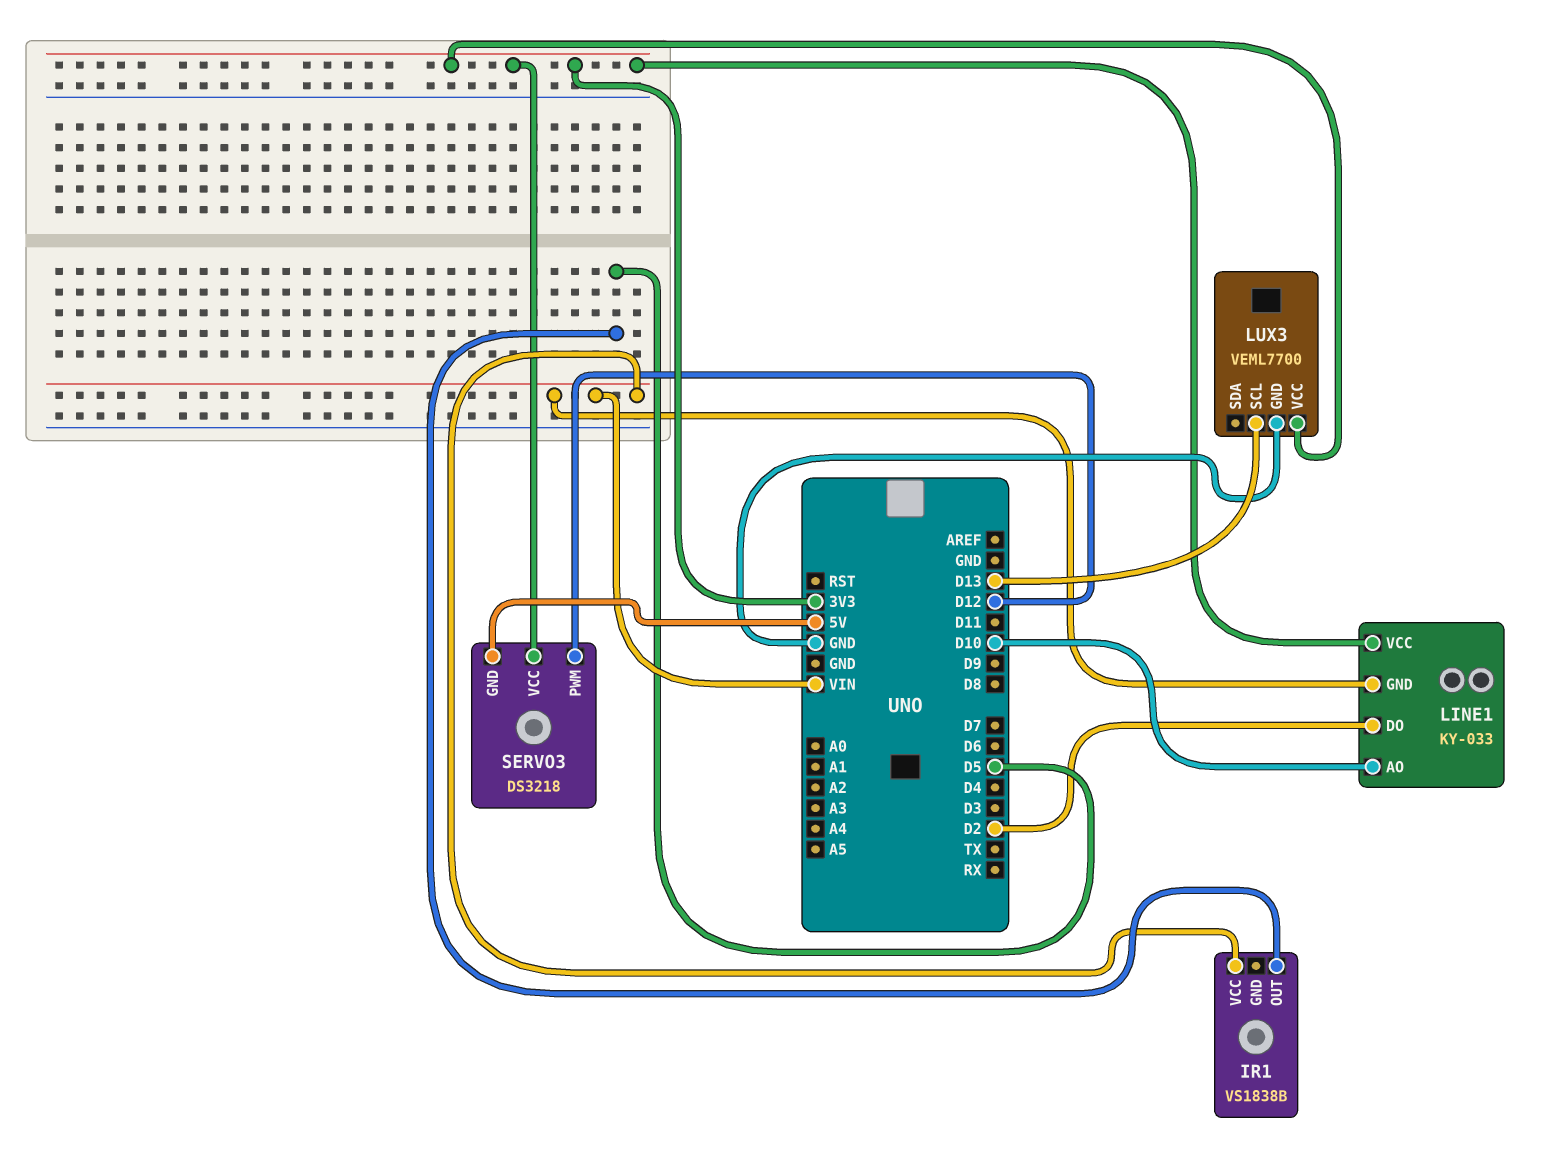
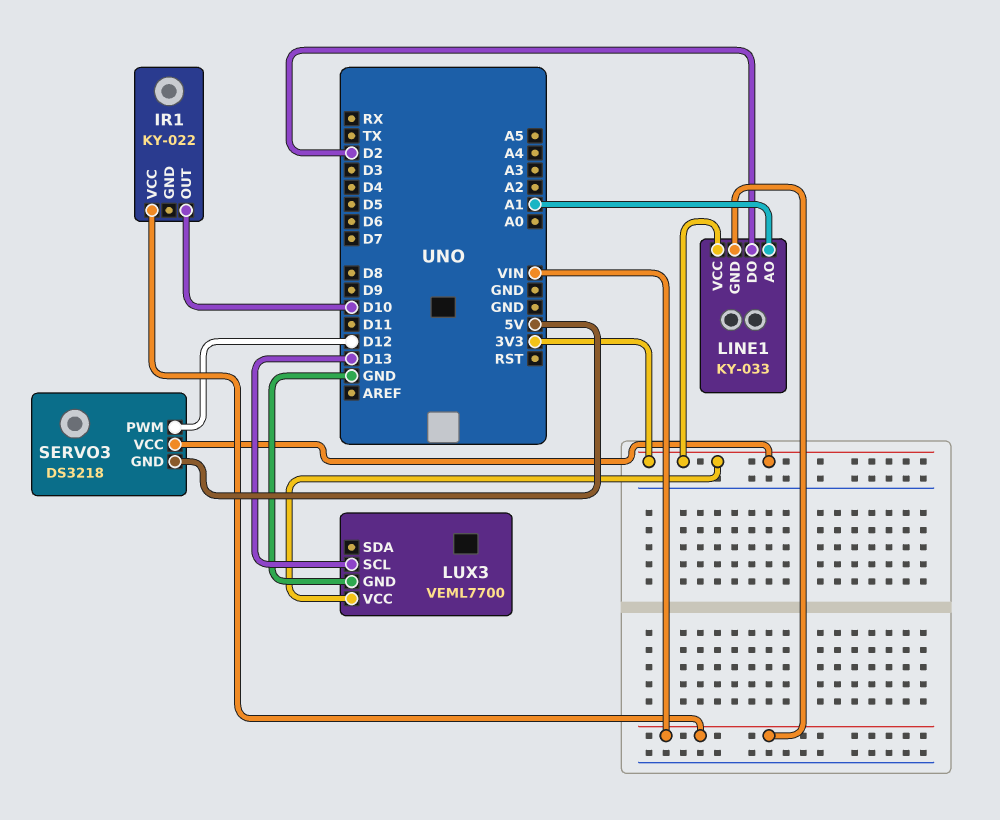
IR1: VS1838B -> KY-022
IR1 pin OUT: D5 -> D10
LINE1 pin AO: D10 -> A1

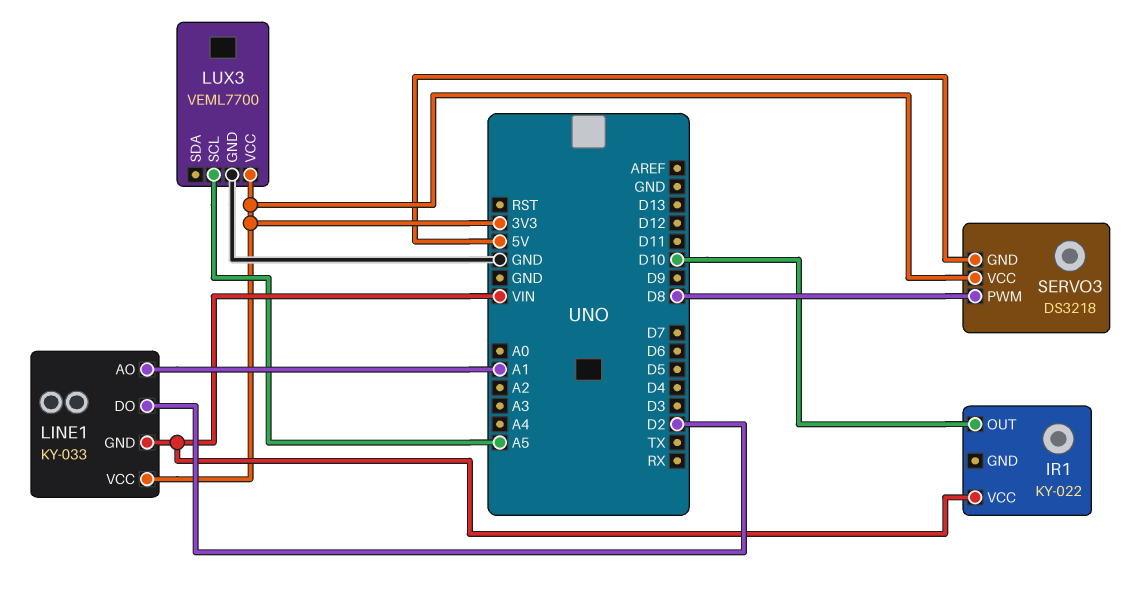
LUX3 pin SCL: D13 -> A5
SERVO3 pin PWM: D12 -> D8

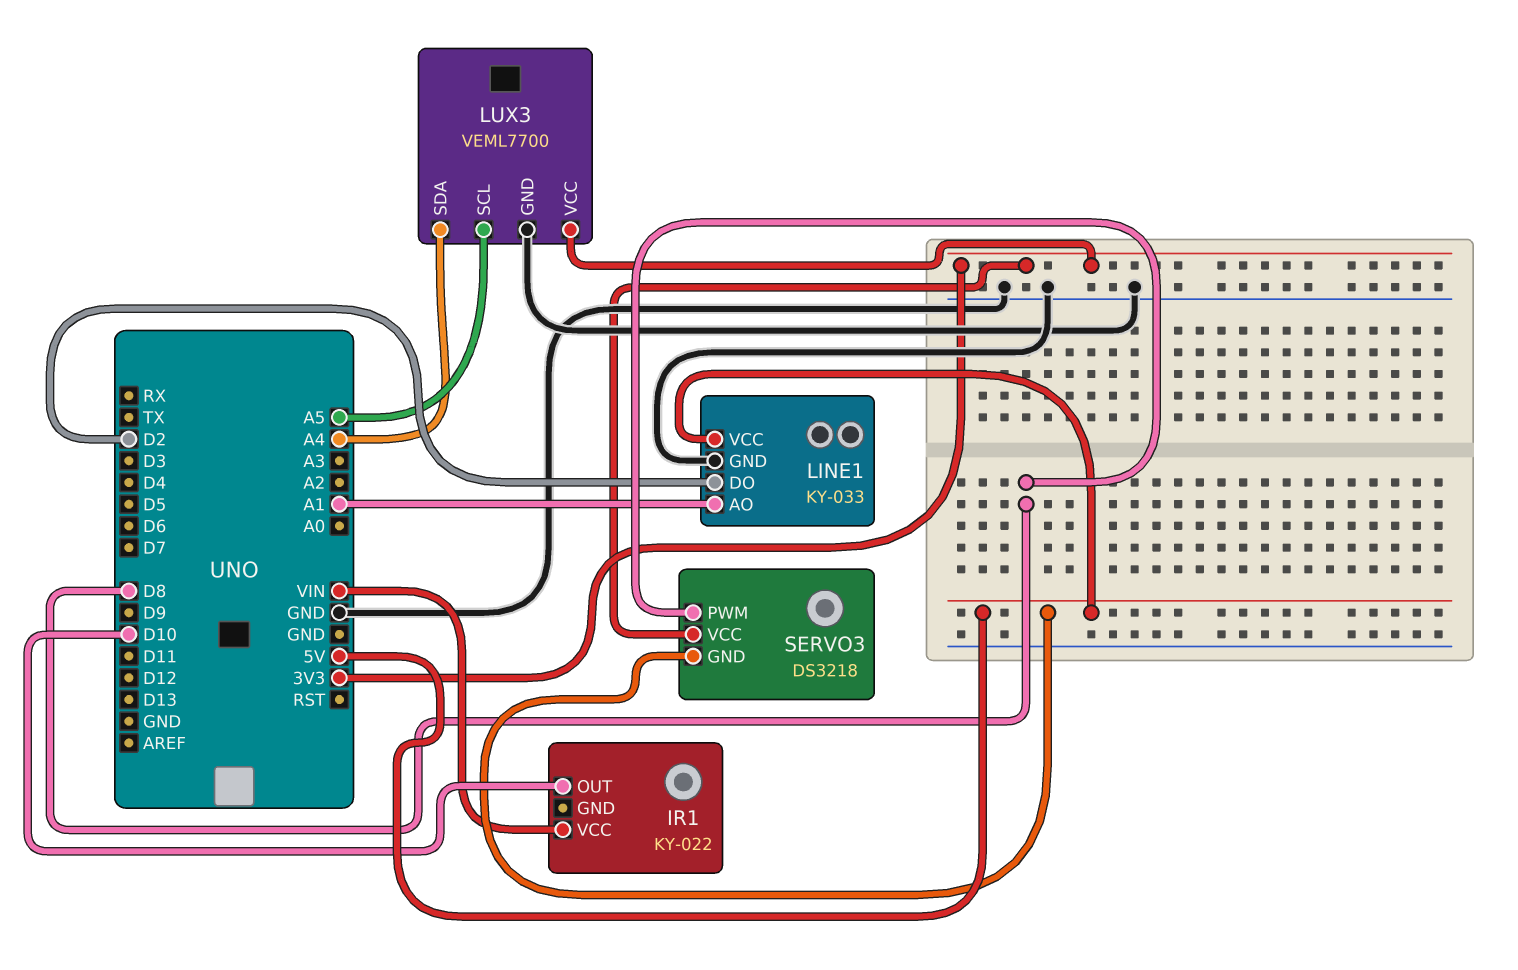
LINE1 pin GND: VIN -> GND
LINE1 pin VCC: 3V3 -> 5V
LUX3 pin SDA: none -> A4

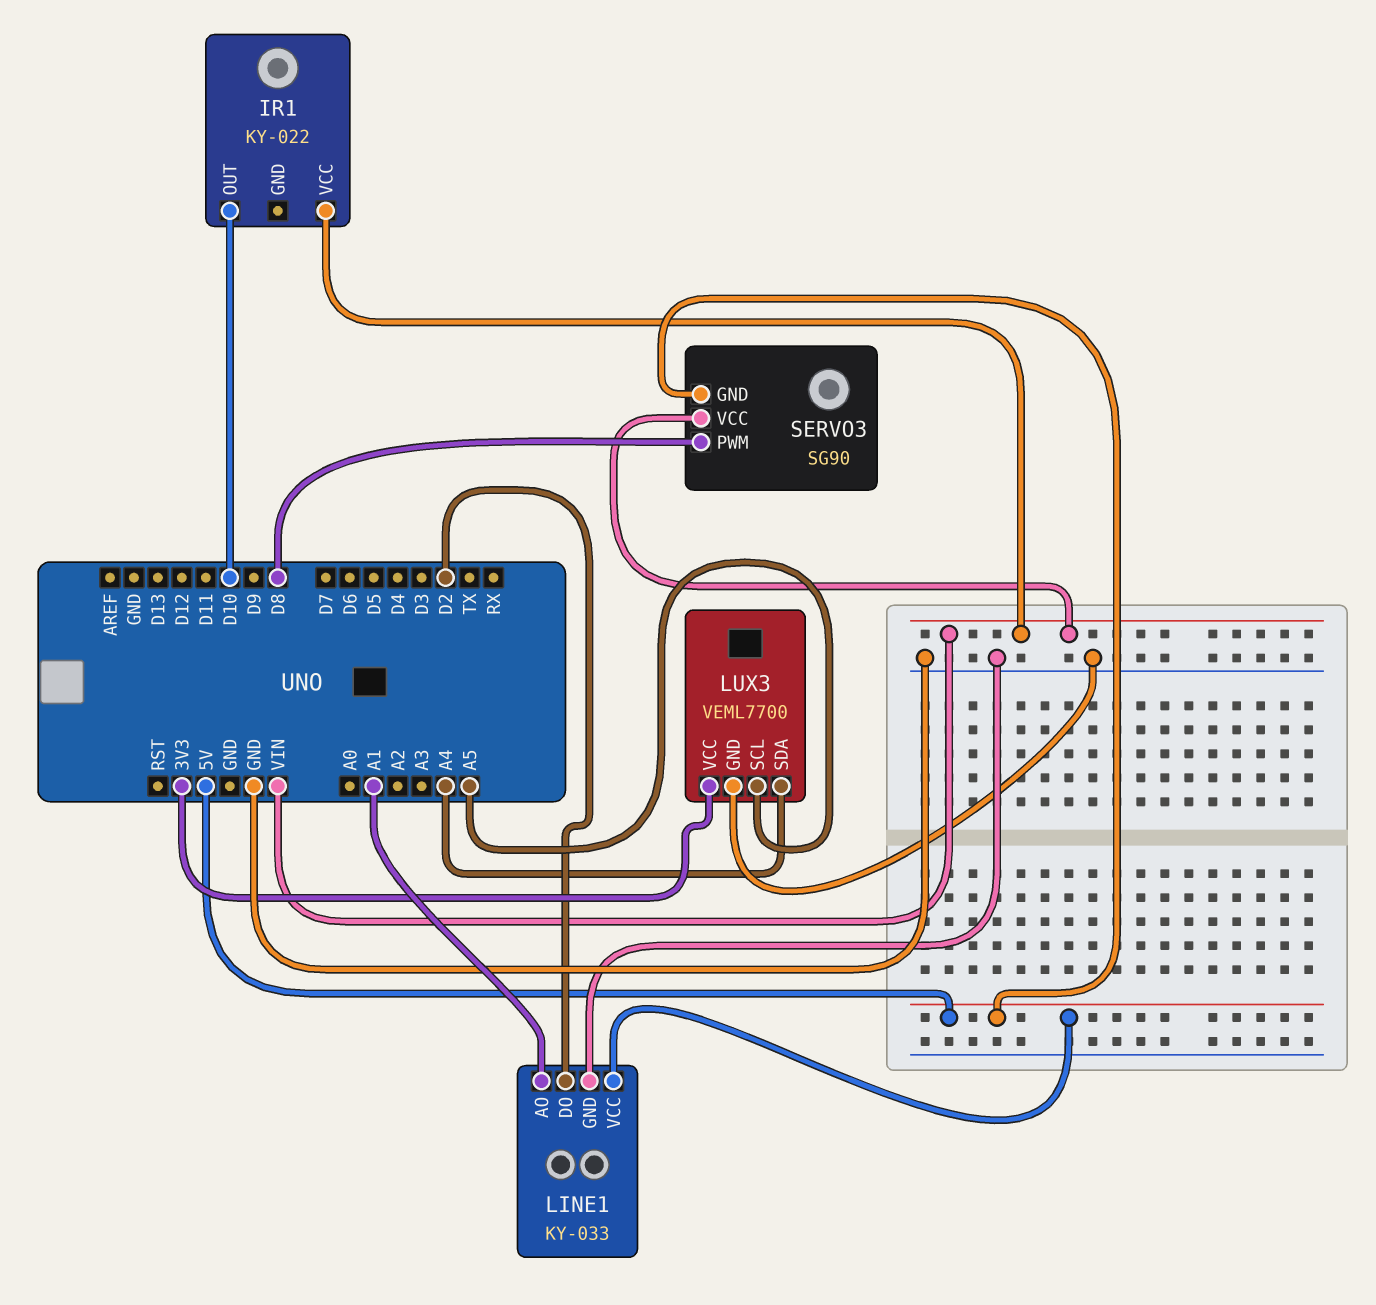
SERVO3: DS3218 -> SG90
SERVO3 pin VCC: 3V3 -> VIN

